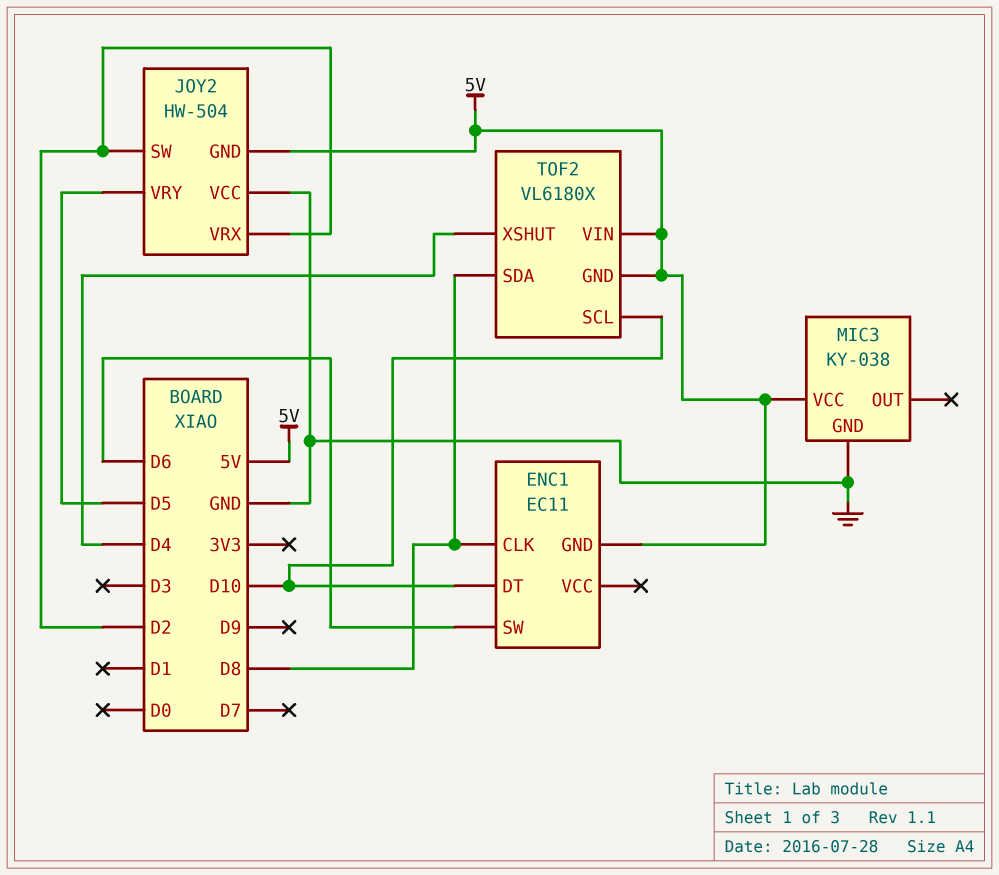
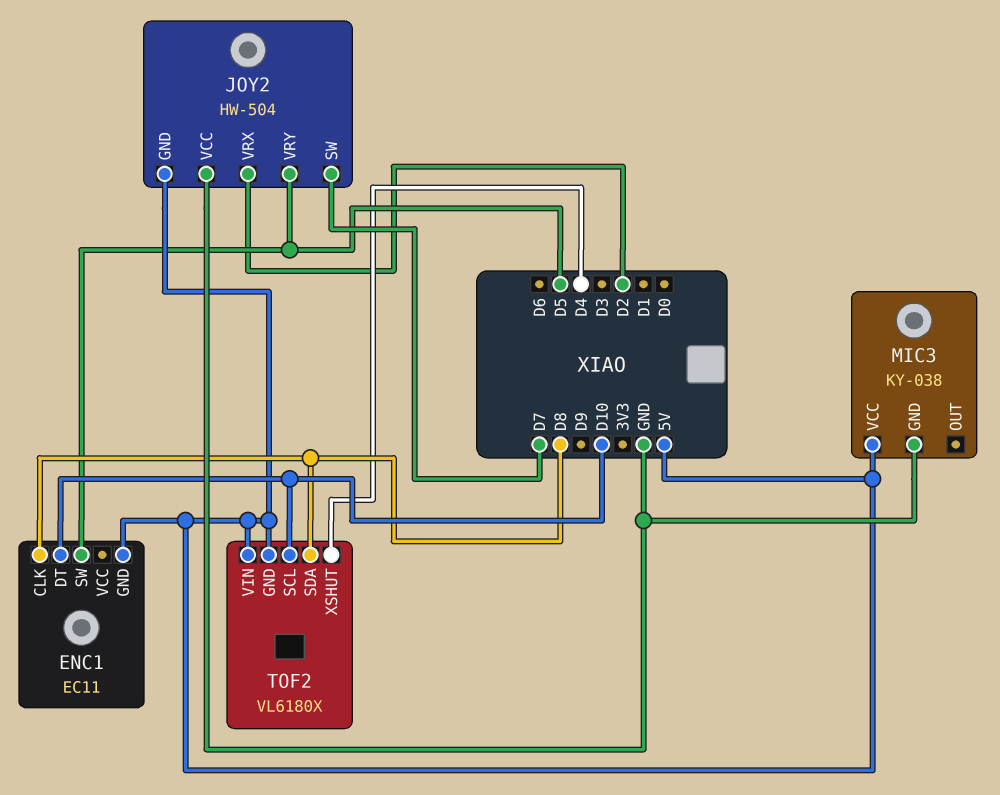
ENC1 pin SW: D6 -> D5
JOY2 pin SW: D2 -> D7

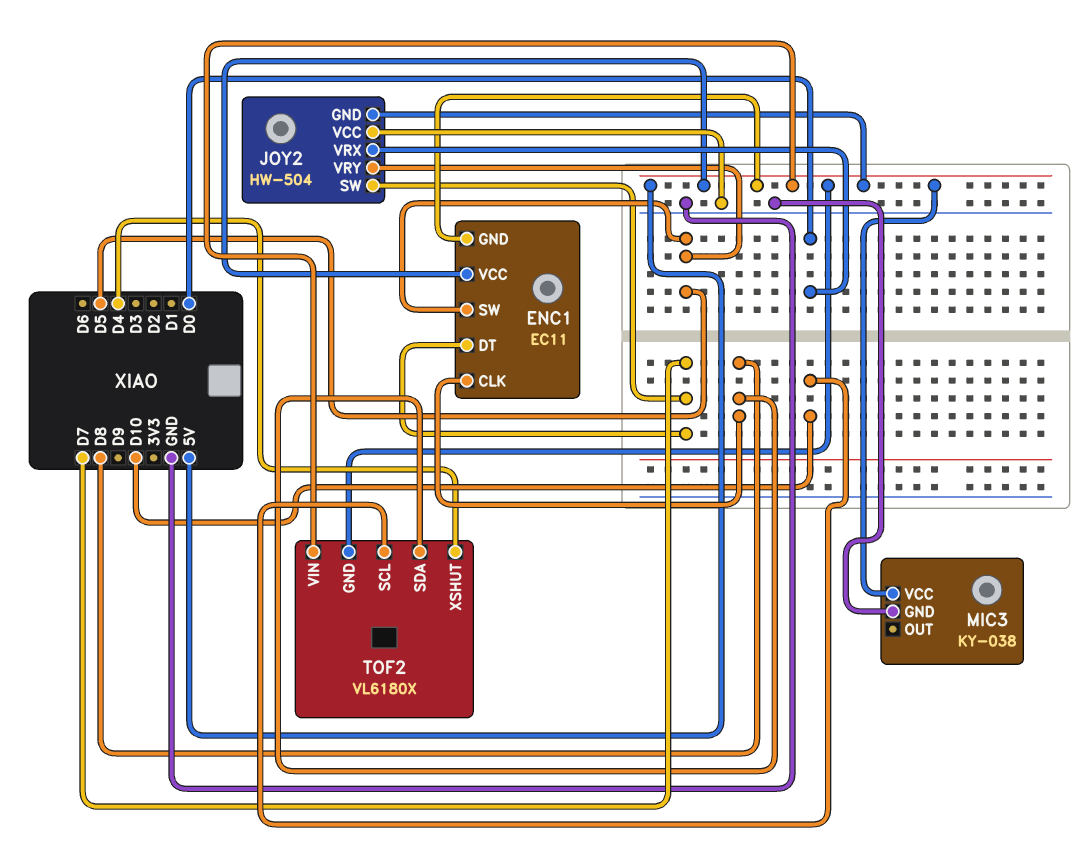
ENC1 pin DT: D10 -> D7
ENC1 pin VCC: none -> 5V
JOY2 pin VRX: D2 -> D0

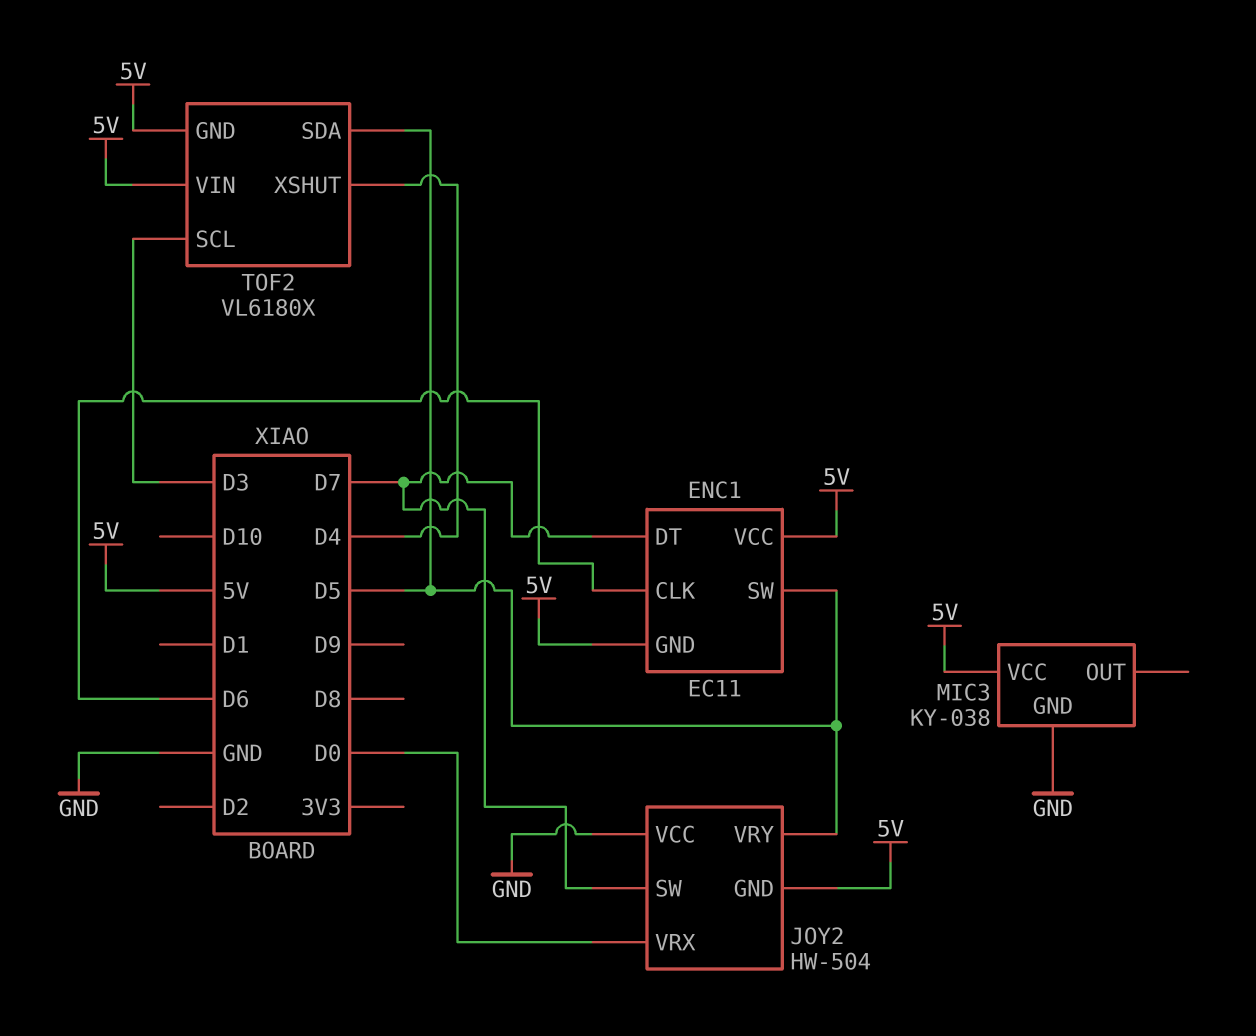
ENC1 pin CLK: D8 -> D6
TOF2 pin SCL: D10 -> D3
TOF2 pin SDA: D8 -> D5

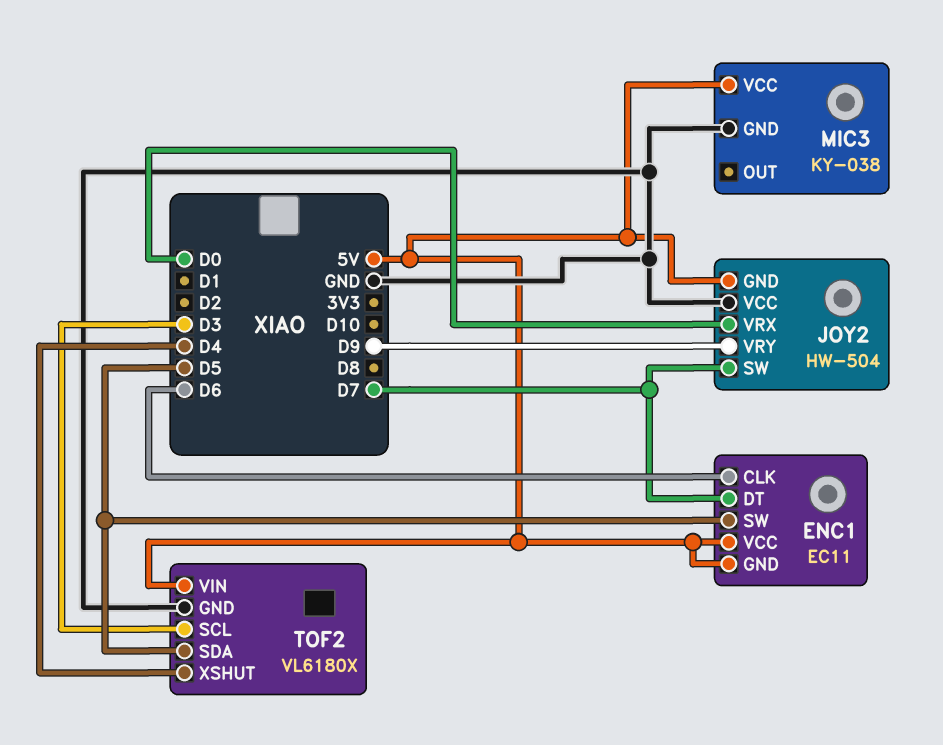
JOY2 pin VRY: D5 -> D9
TOF2 pin GND: 5V -> GND

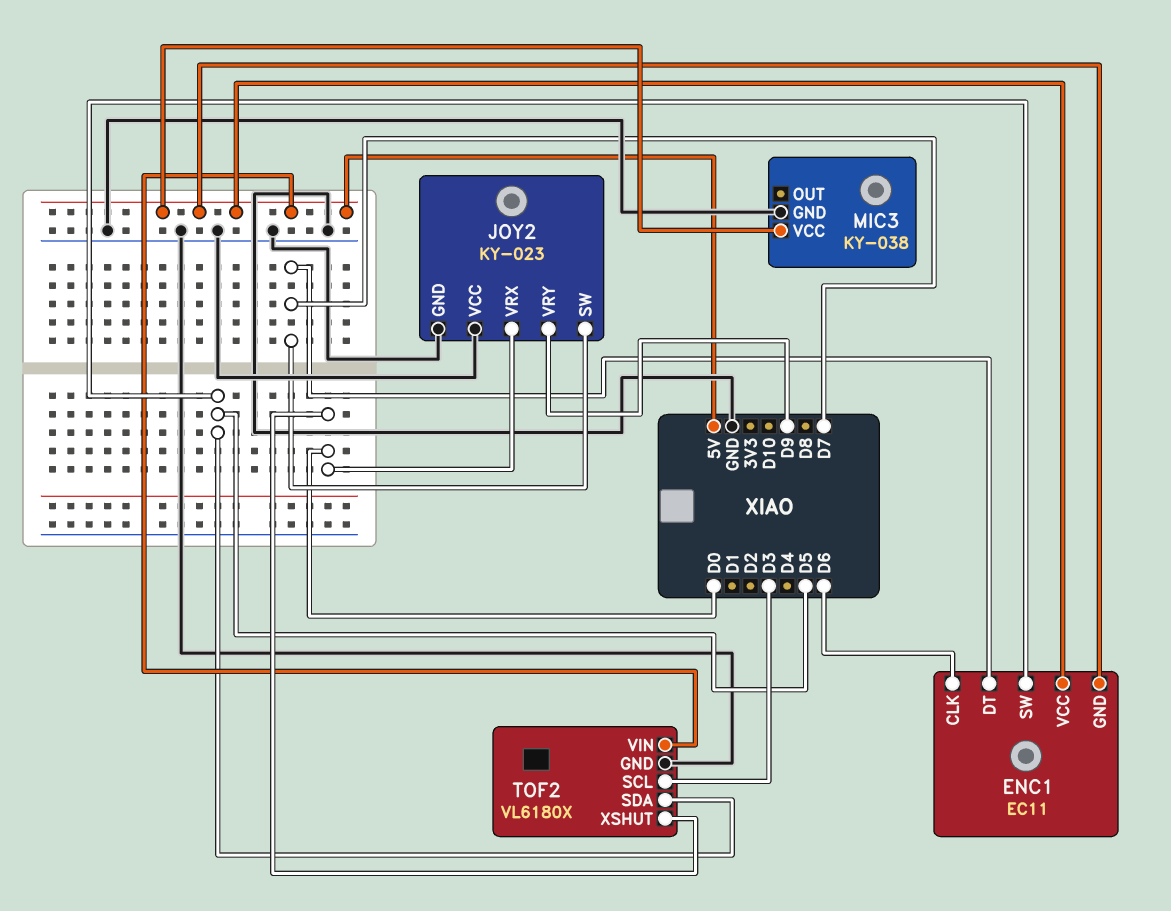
JOY2: HW-504 -> KY-023
JOY2 pin GND: 5V -> GND
TOF2 pin XSHUT: D4 -> D0

